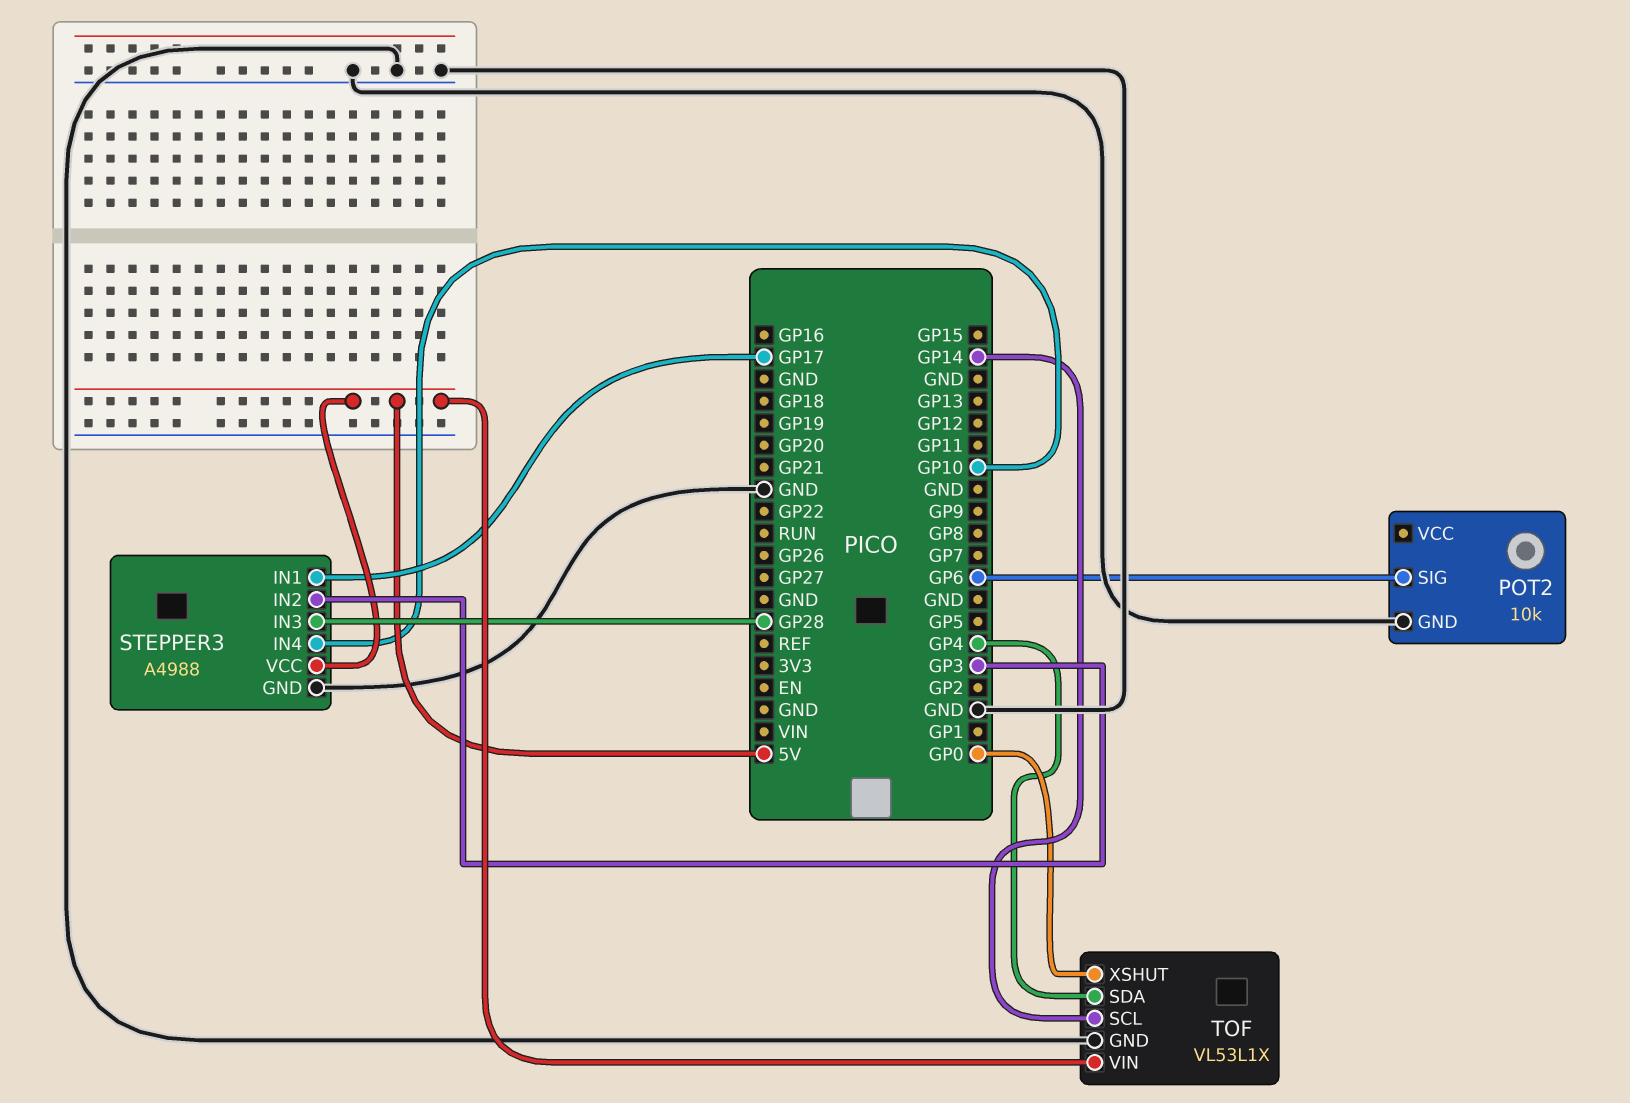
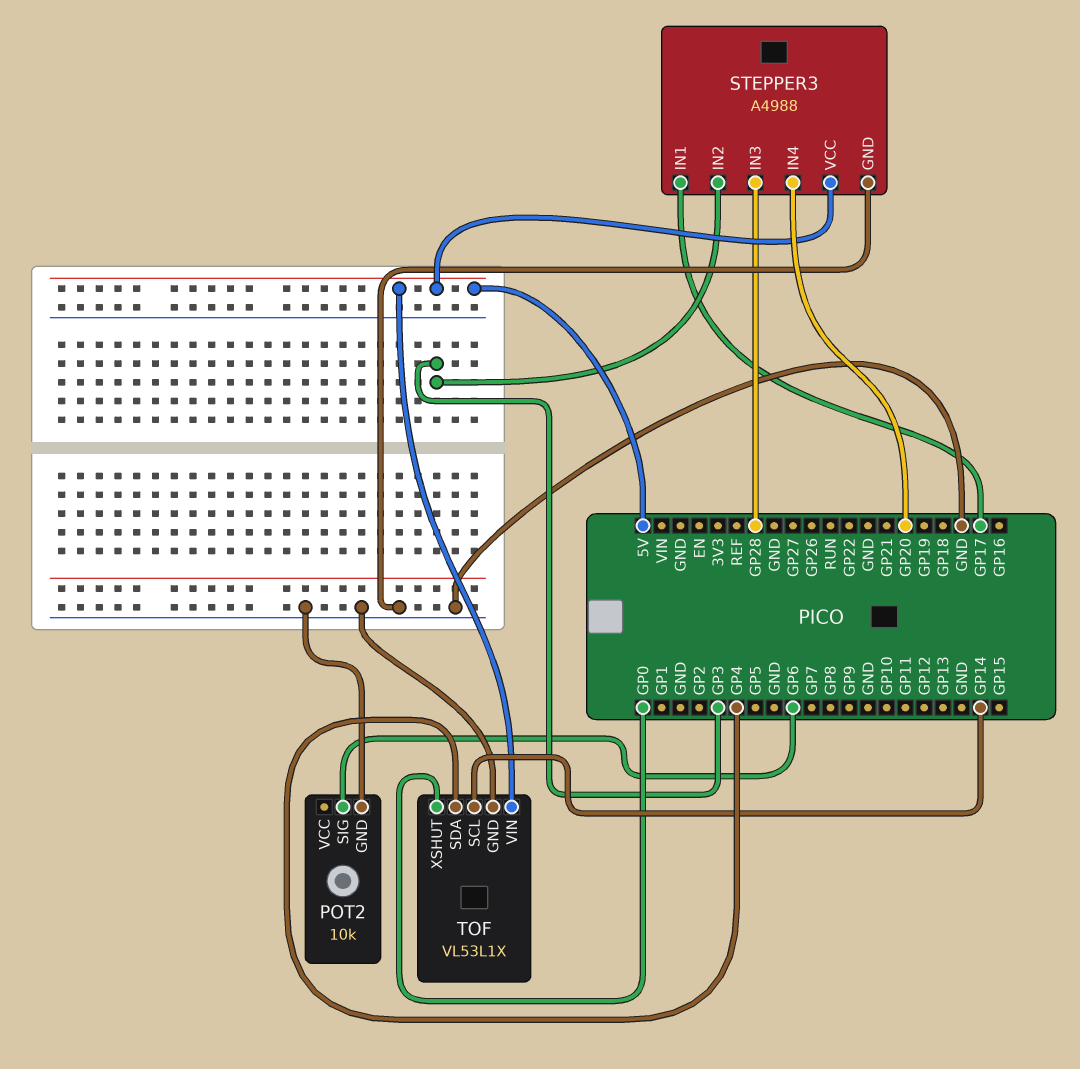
STEPPER3 pin IN4: GP10 -> GP20

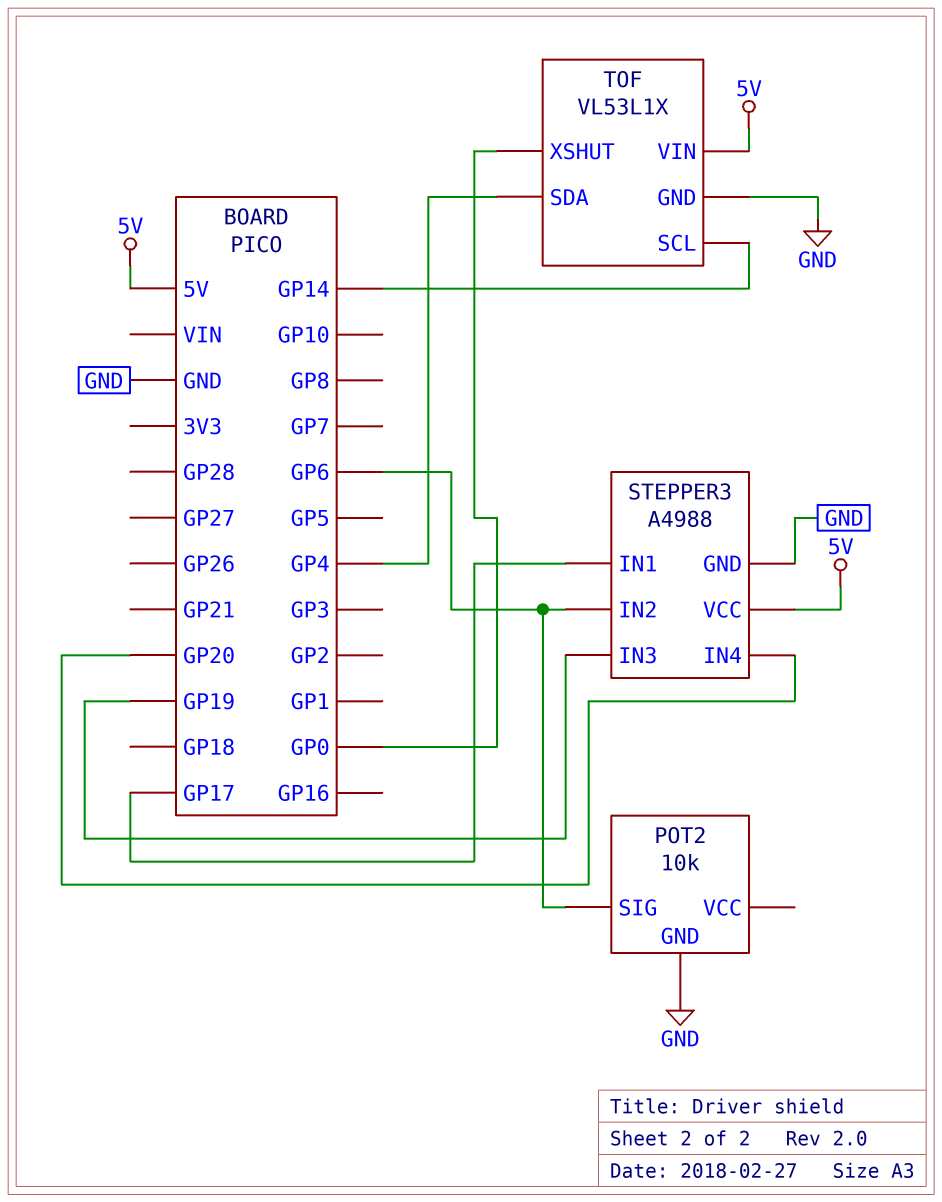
STEPPER3 pin IN2: GP3 -> GP6
STEPPER3 pin IN3: GP28 -> GP19

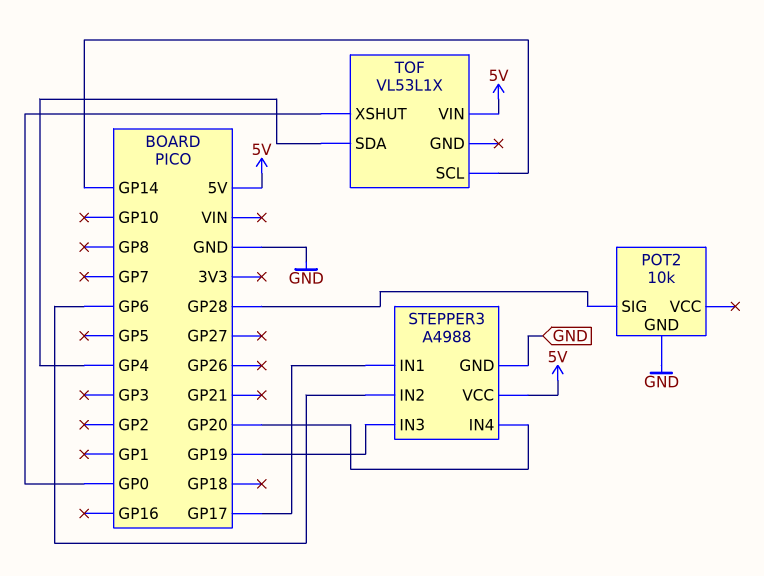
POT2 pin SIG: GP6 -> GP28
TOF pin GND: GND -> none

